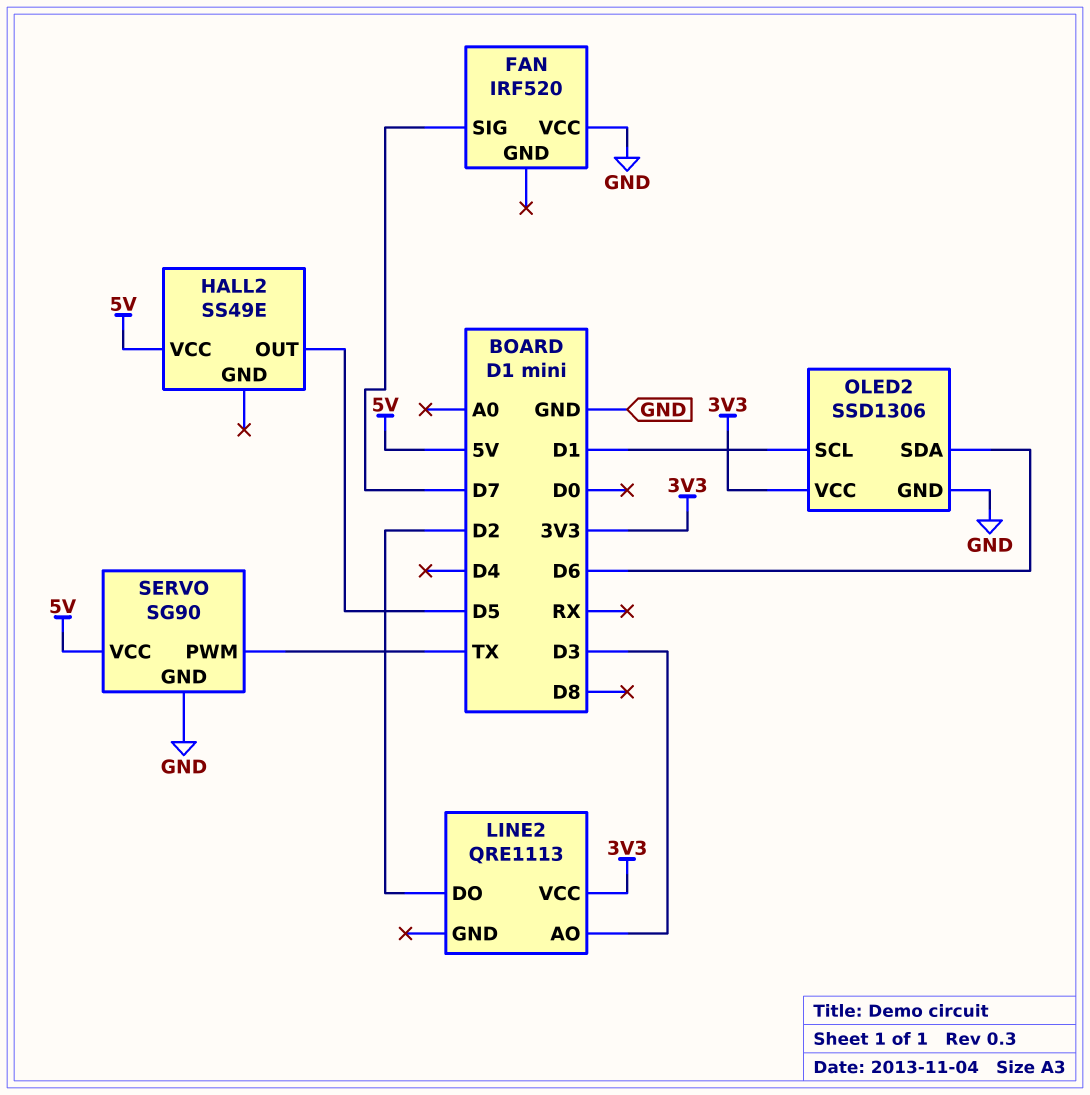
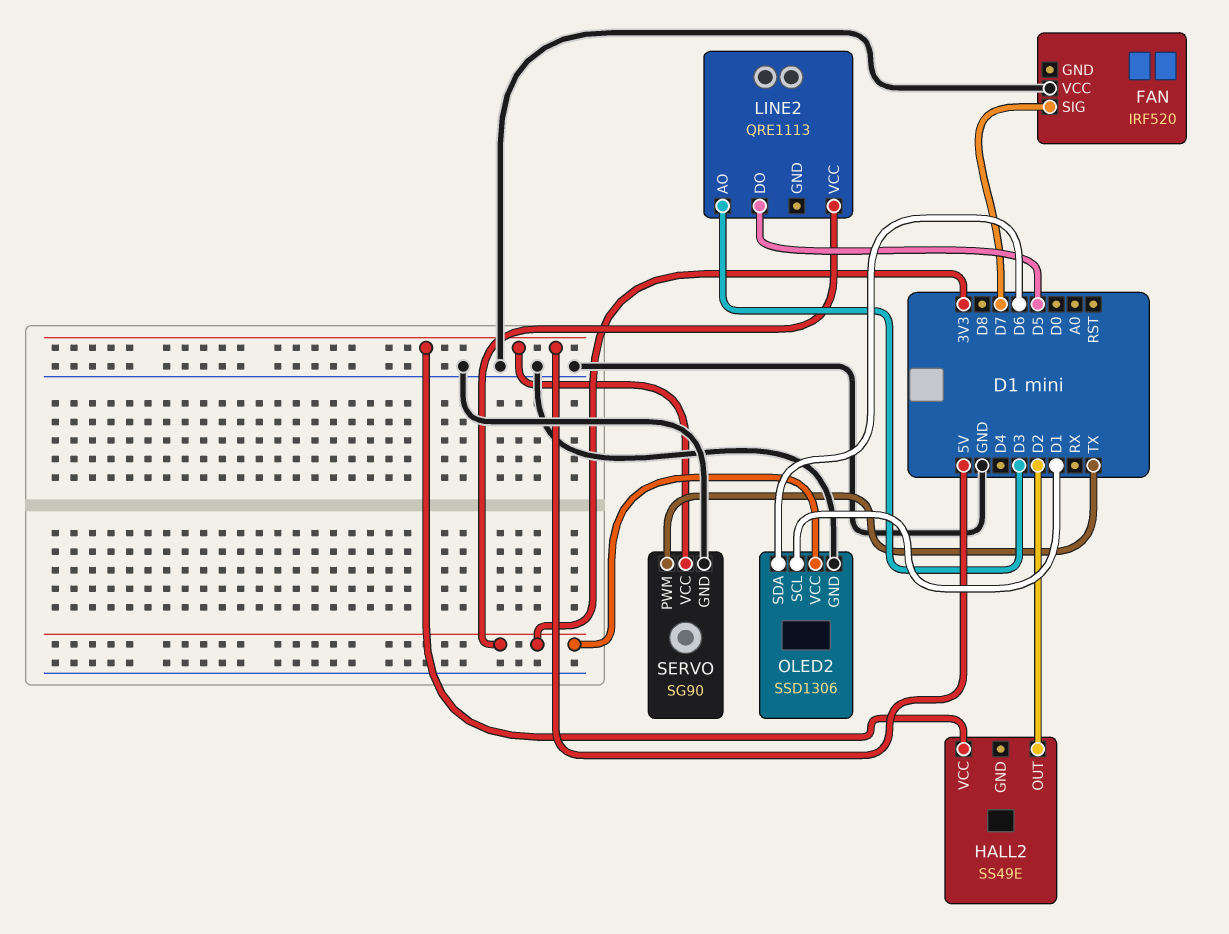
HALL2 pin OUT: D5 -> D2
LINE2 pin DO: D2 -> D5

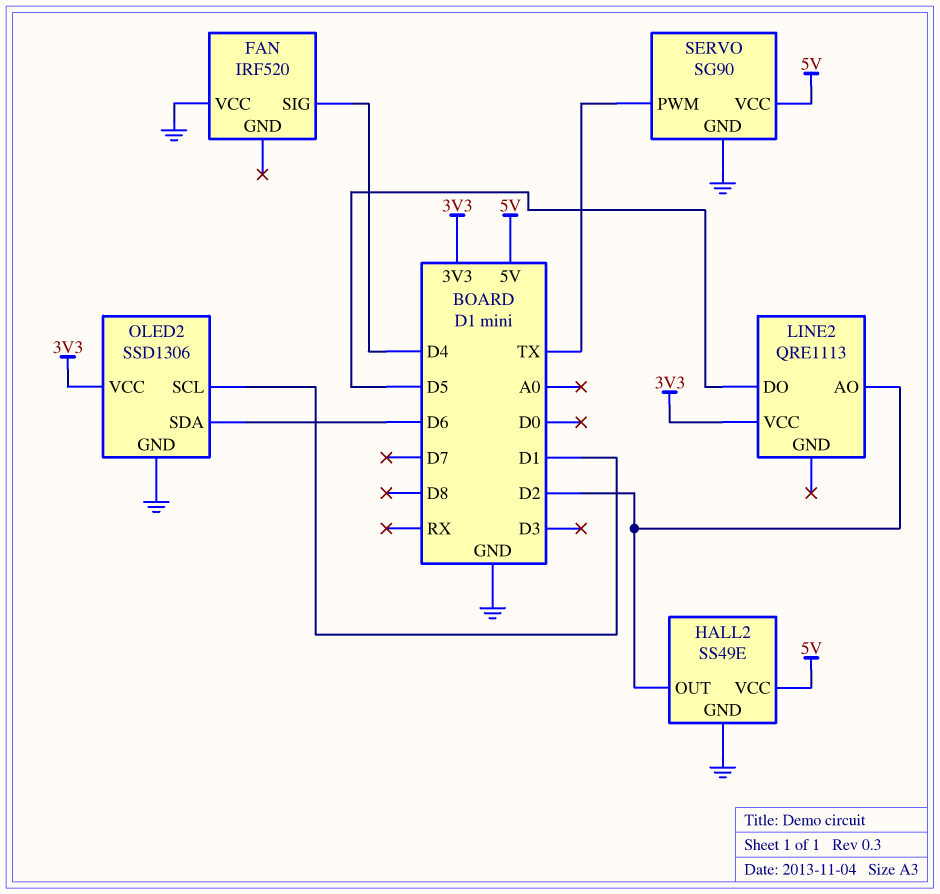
FAN pin SIG: D7 -> D4
HALL2 pin GND: none -> GND
LINE2 pin AO: D3 -> D2

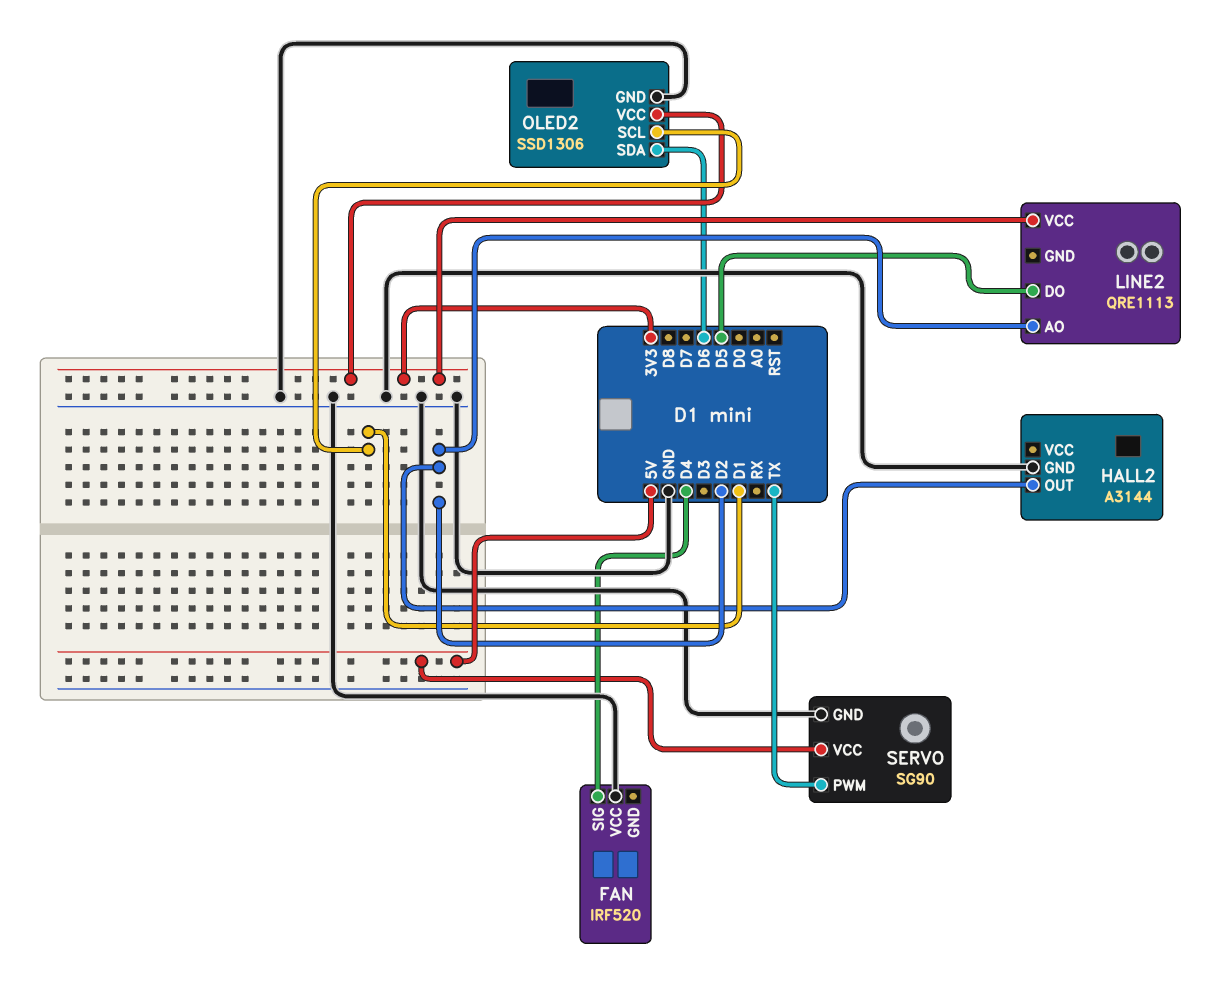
HALL2: SS49E -> A3144
HALL2 pin VCC: 5V -> none

